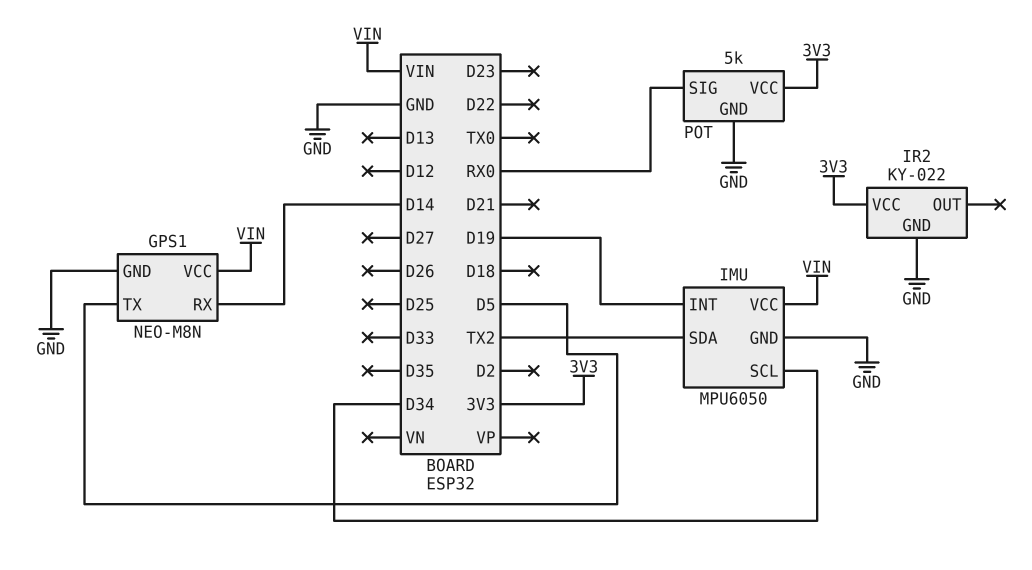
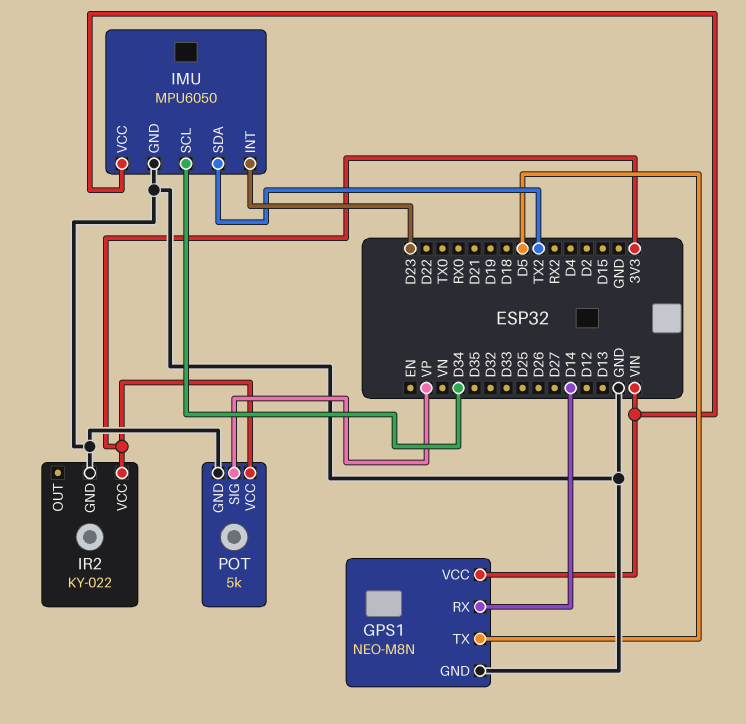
IMU pin INT: D19 -> D23
POT pin SIG: RX0 -> VP

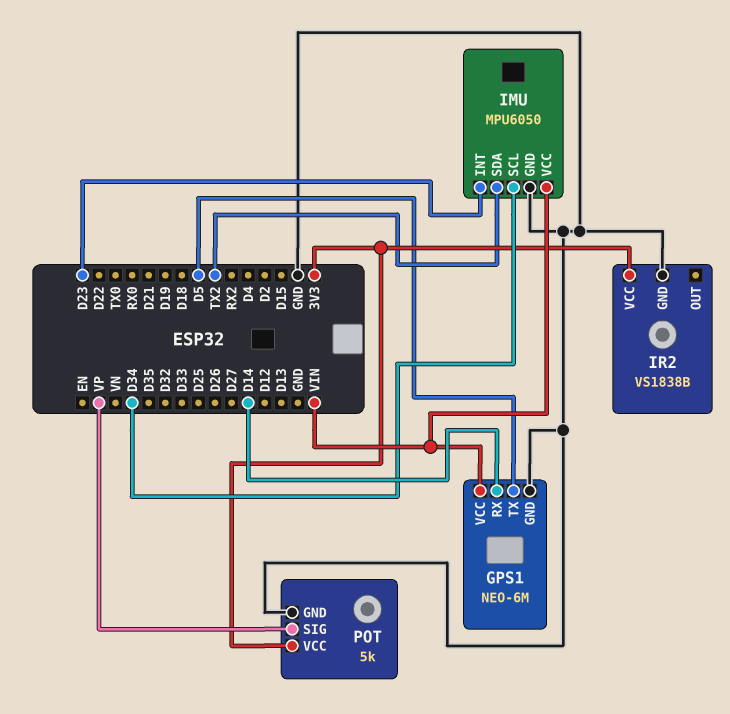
GPS1: NEO-M8N -> NEO-6M
IR2: KY-022 -> VS1838B

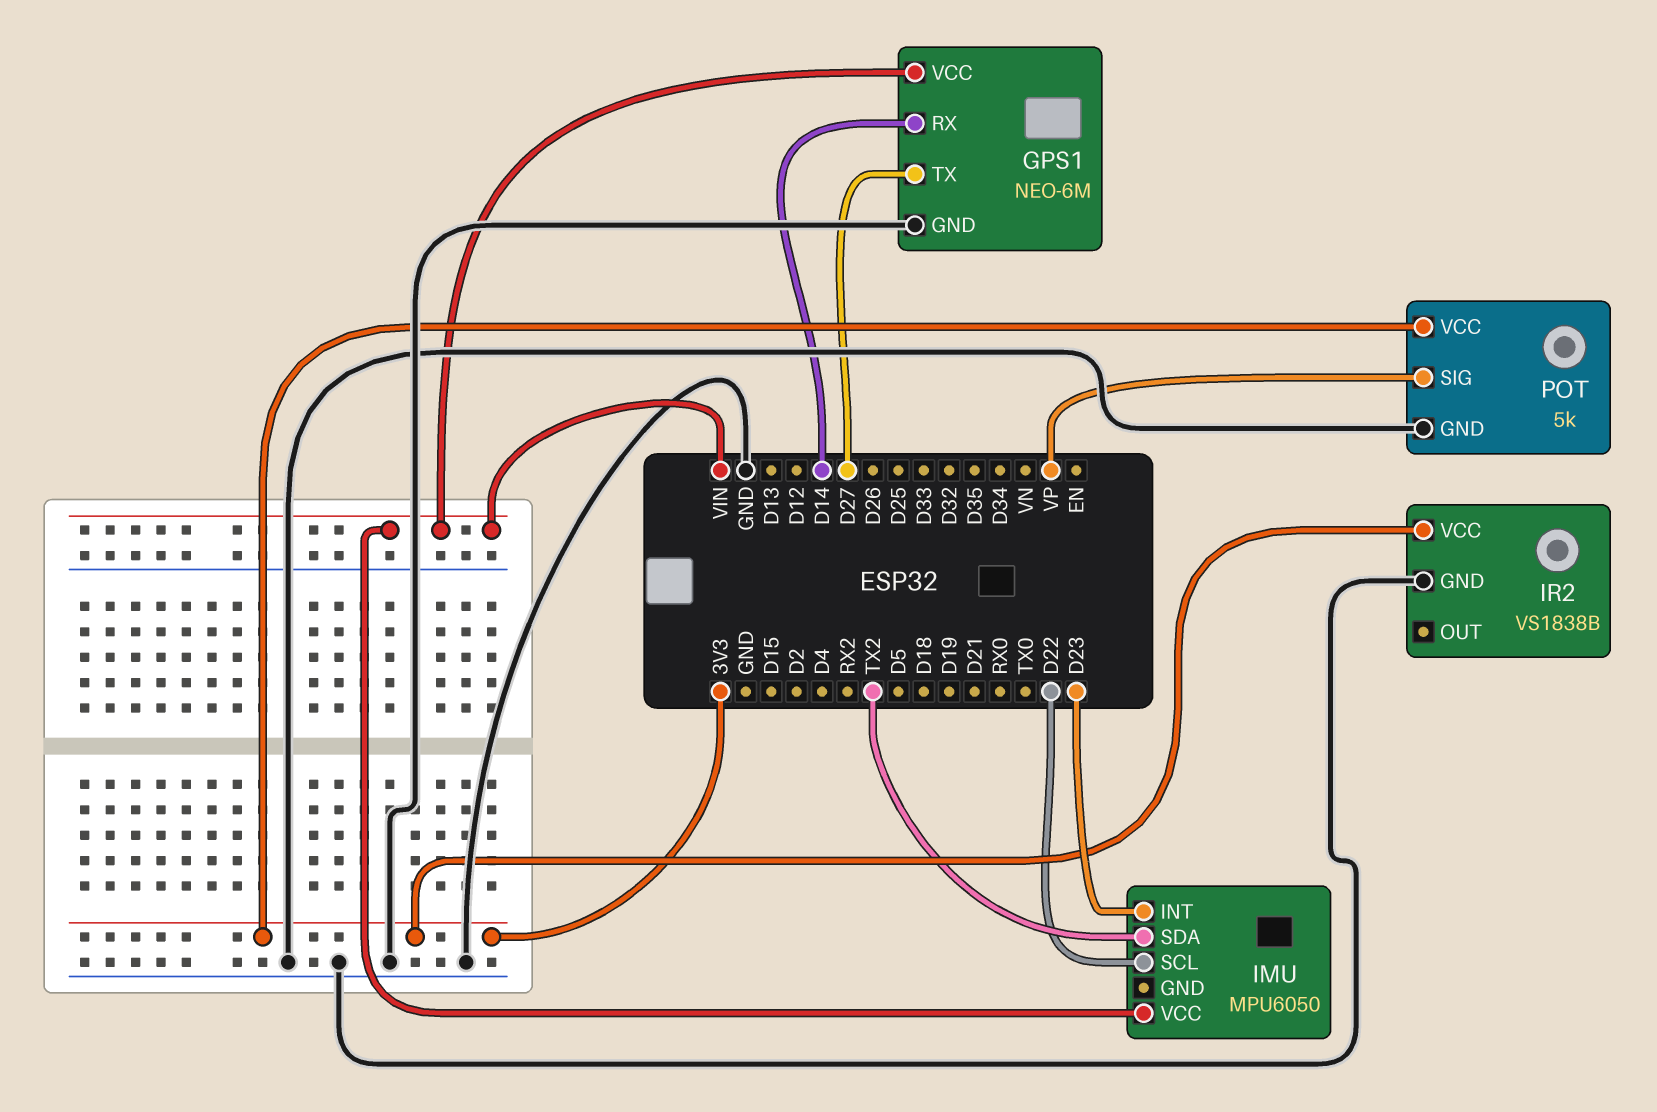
GPS1 pin TX: D5 -> D27
IMU pin GND: GND -> none
IMU pin SCL: D34 -> D22

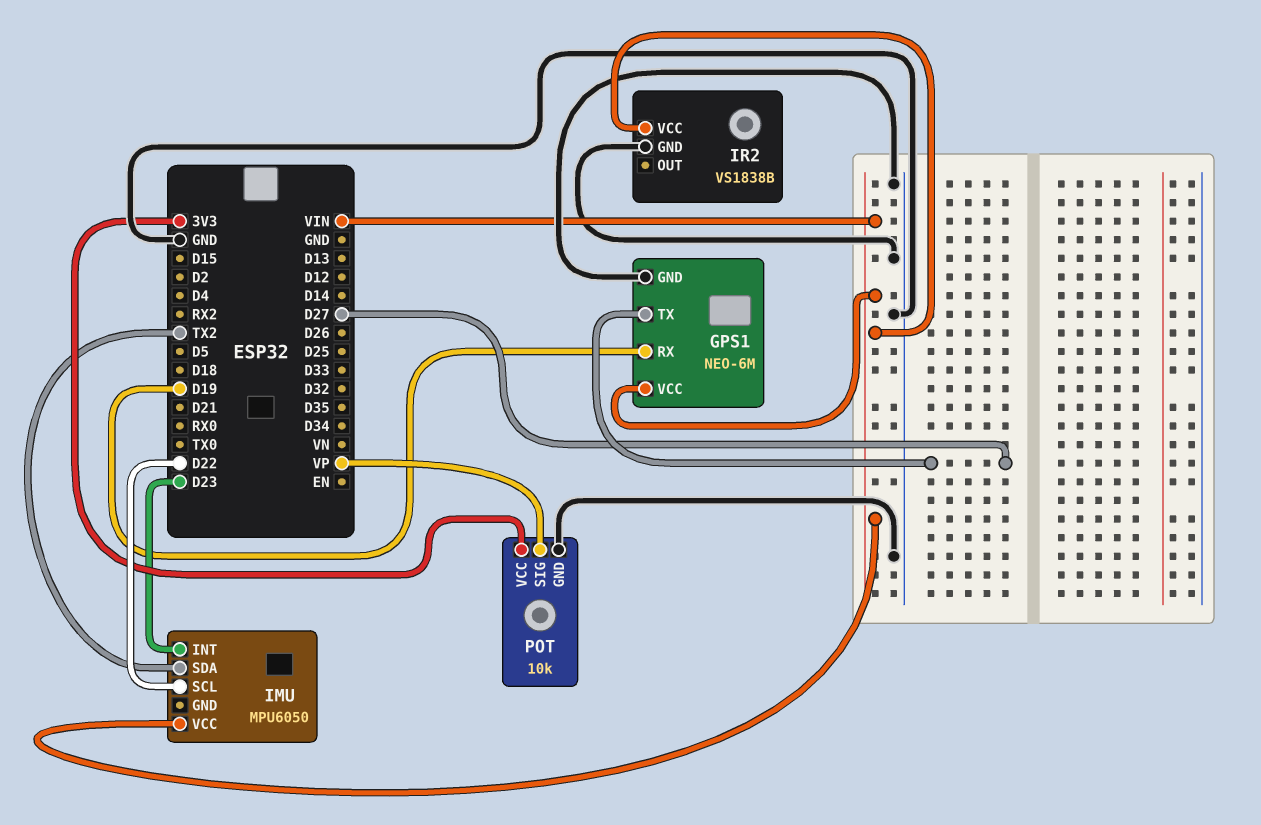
GPS1 pin RX: D14 -> D19
IR2 pin VCC: 3V3 -> VIN
POT: 5k -> 10k

